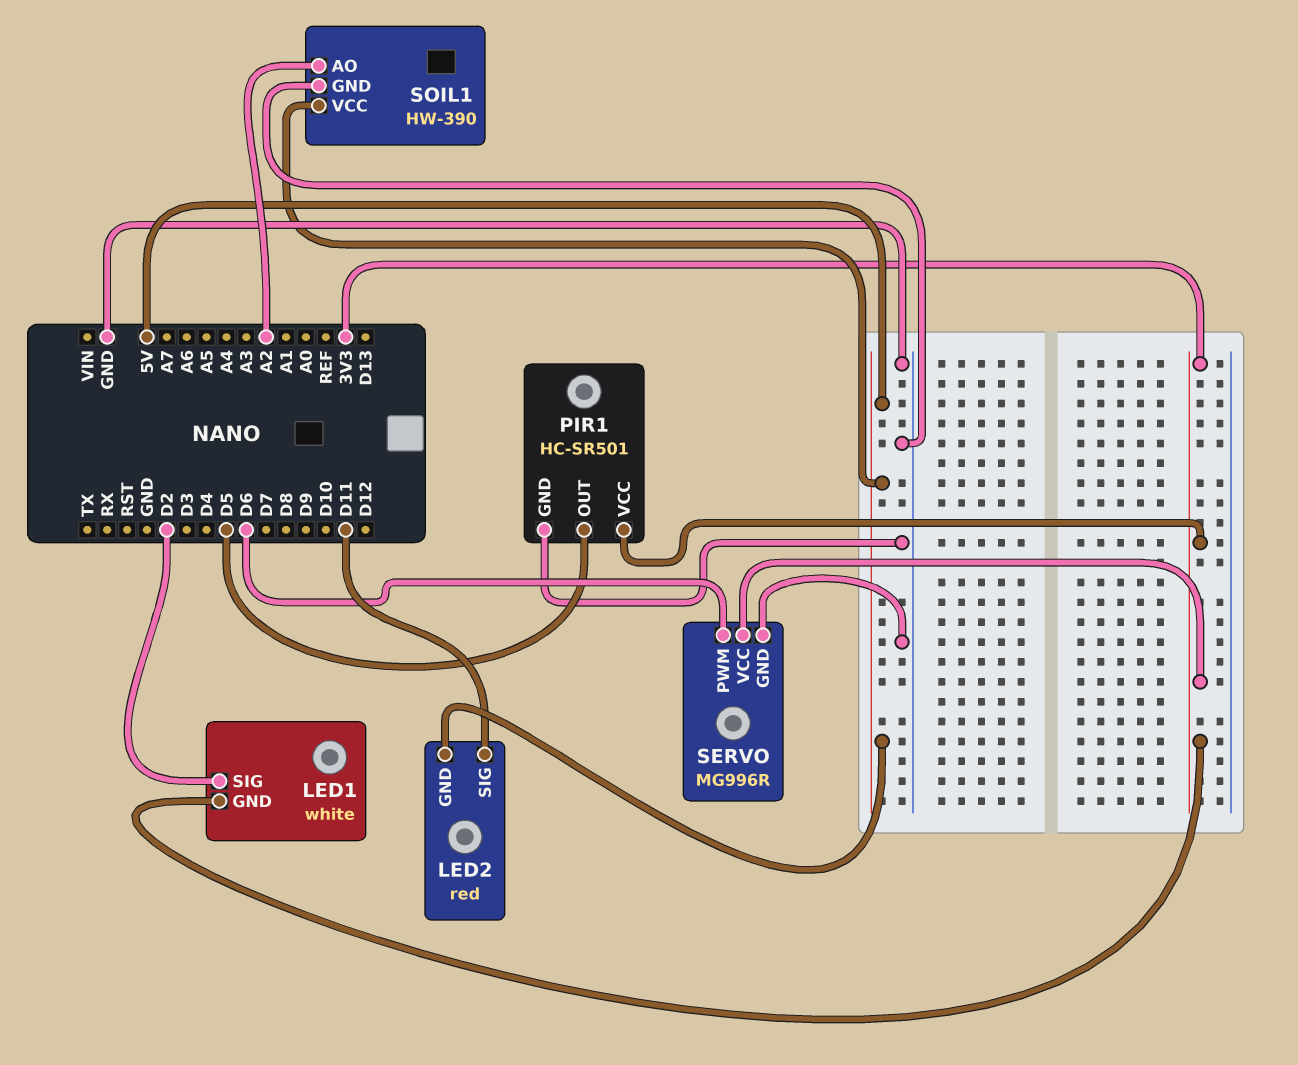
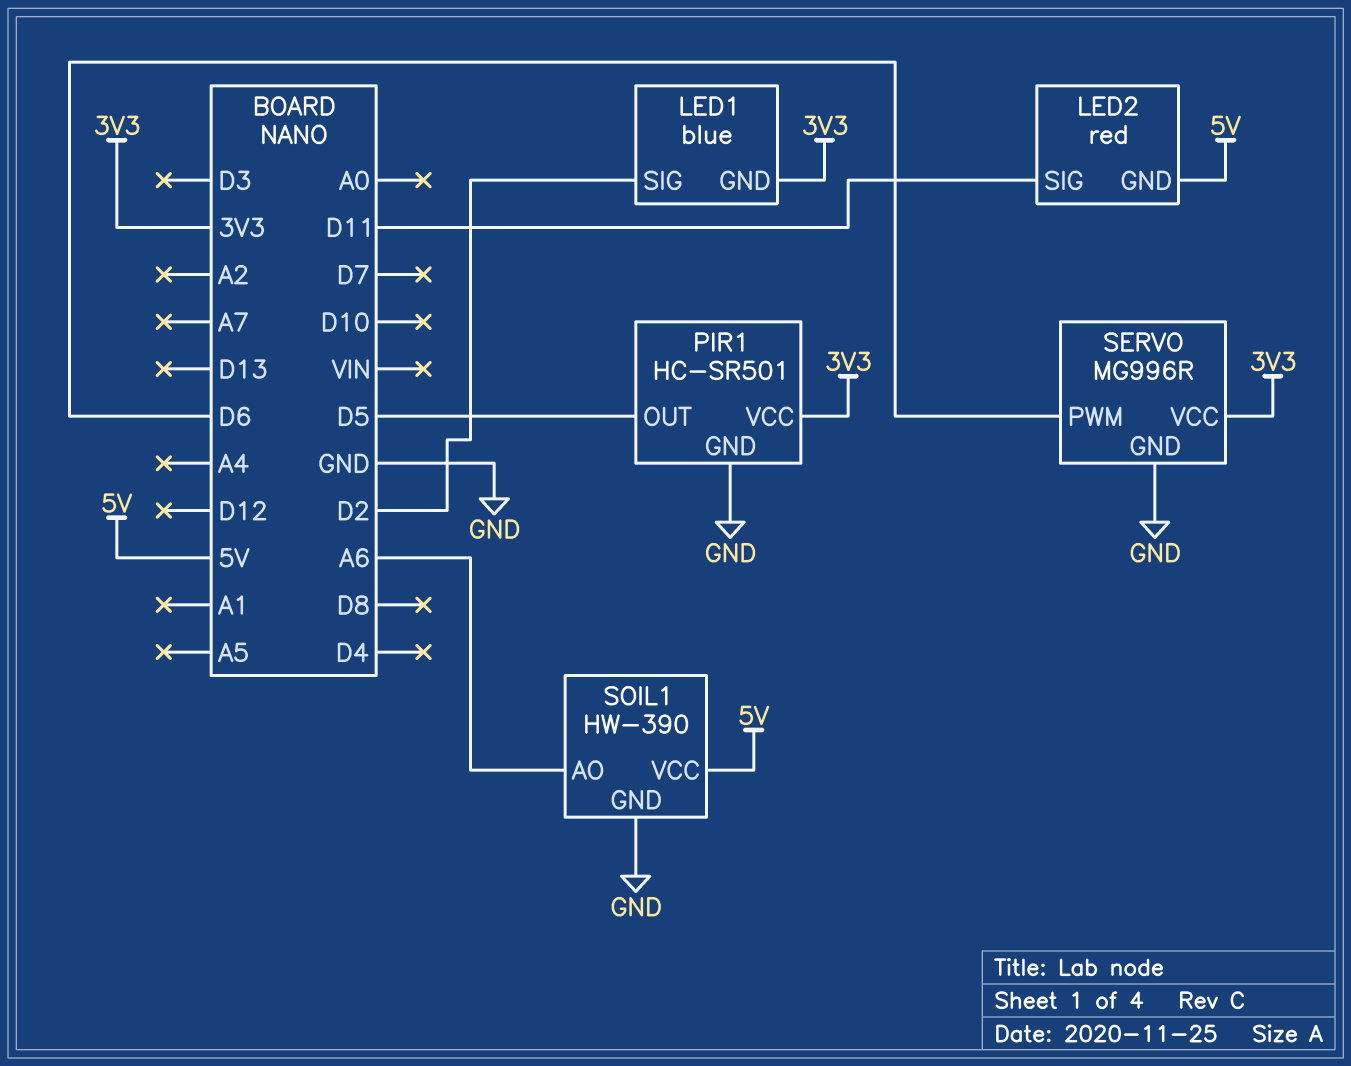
LED1: white -> blue
SOIL1 pin AO: A2 -> A6

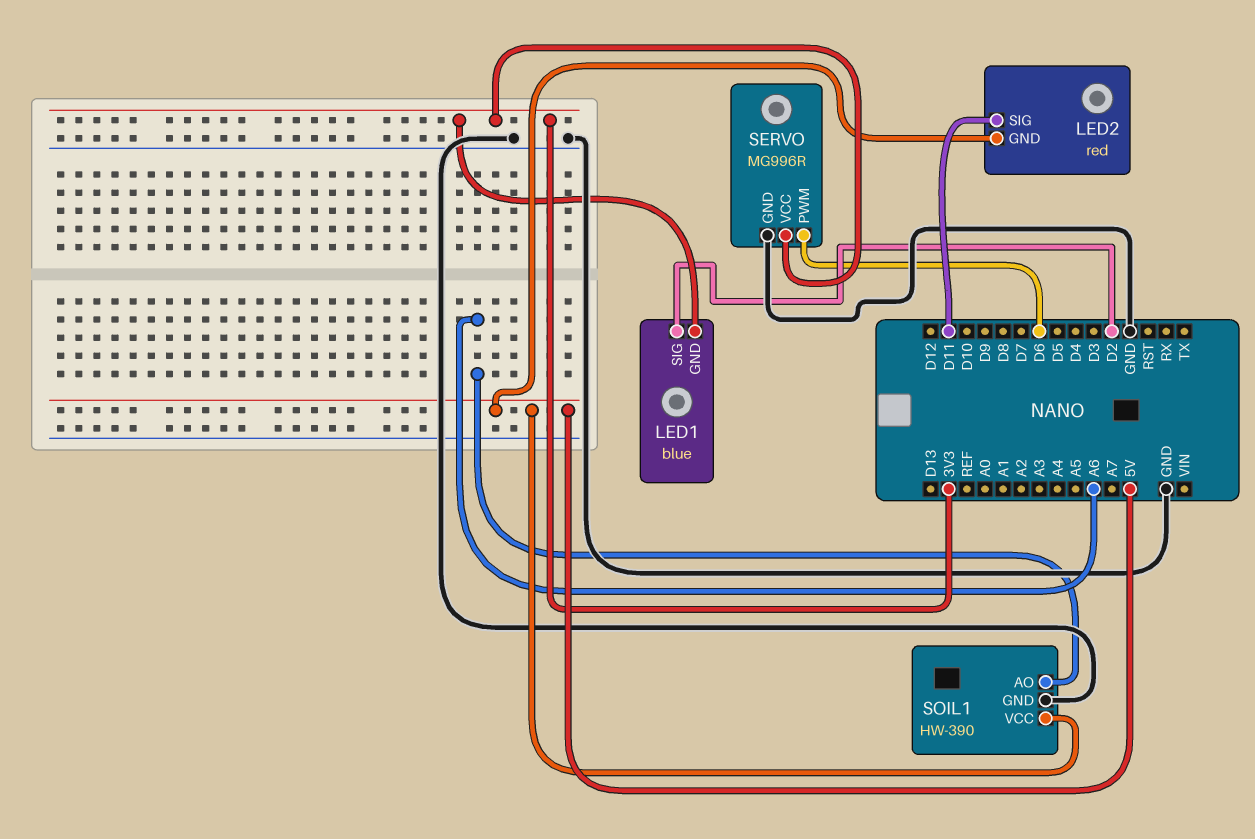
PIR1: HC-SR501 -> none
PIR1 pin GND: GND -> none
PIR1 pin OUT: D5 -> none
PIR1 pin VCC: 3V3 -> none

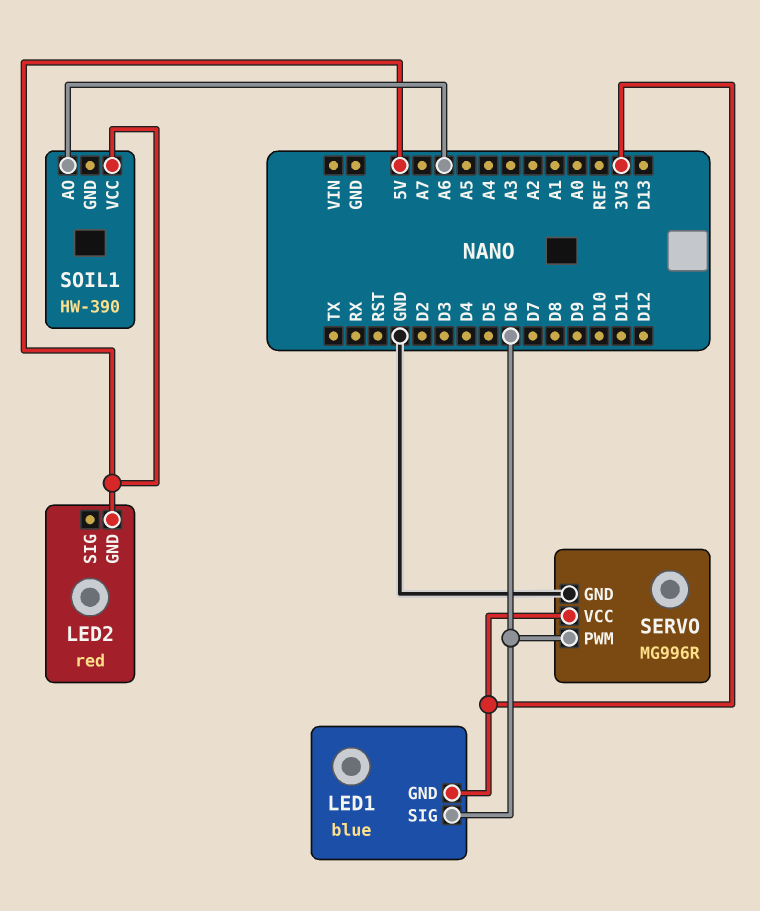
LED1 pin SIG: D2 -> D6
LED2 pin SIG: D11 -> none
SOIL1 pin GND: GND -> none

